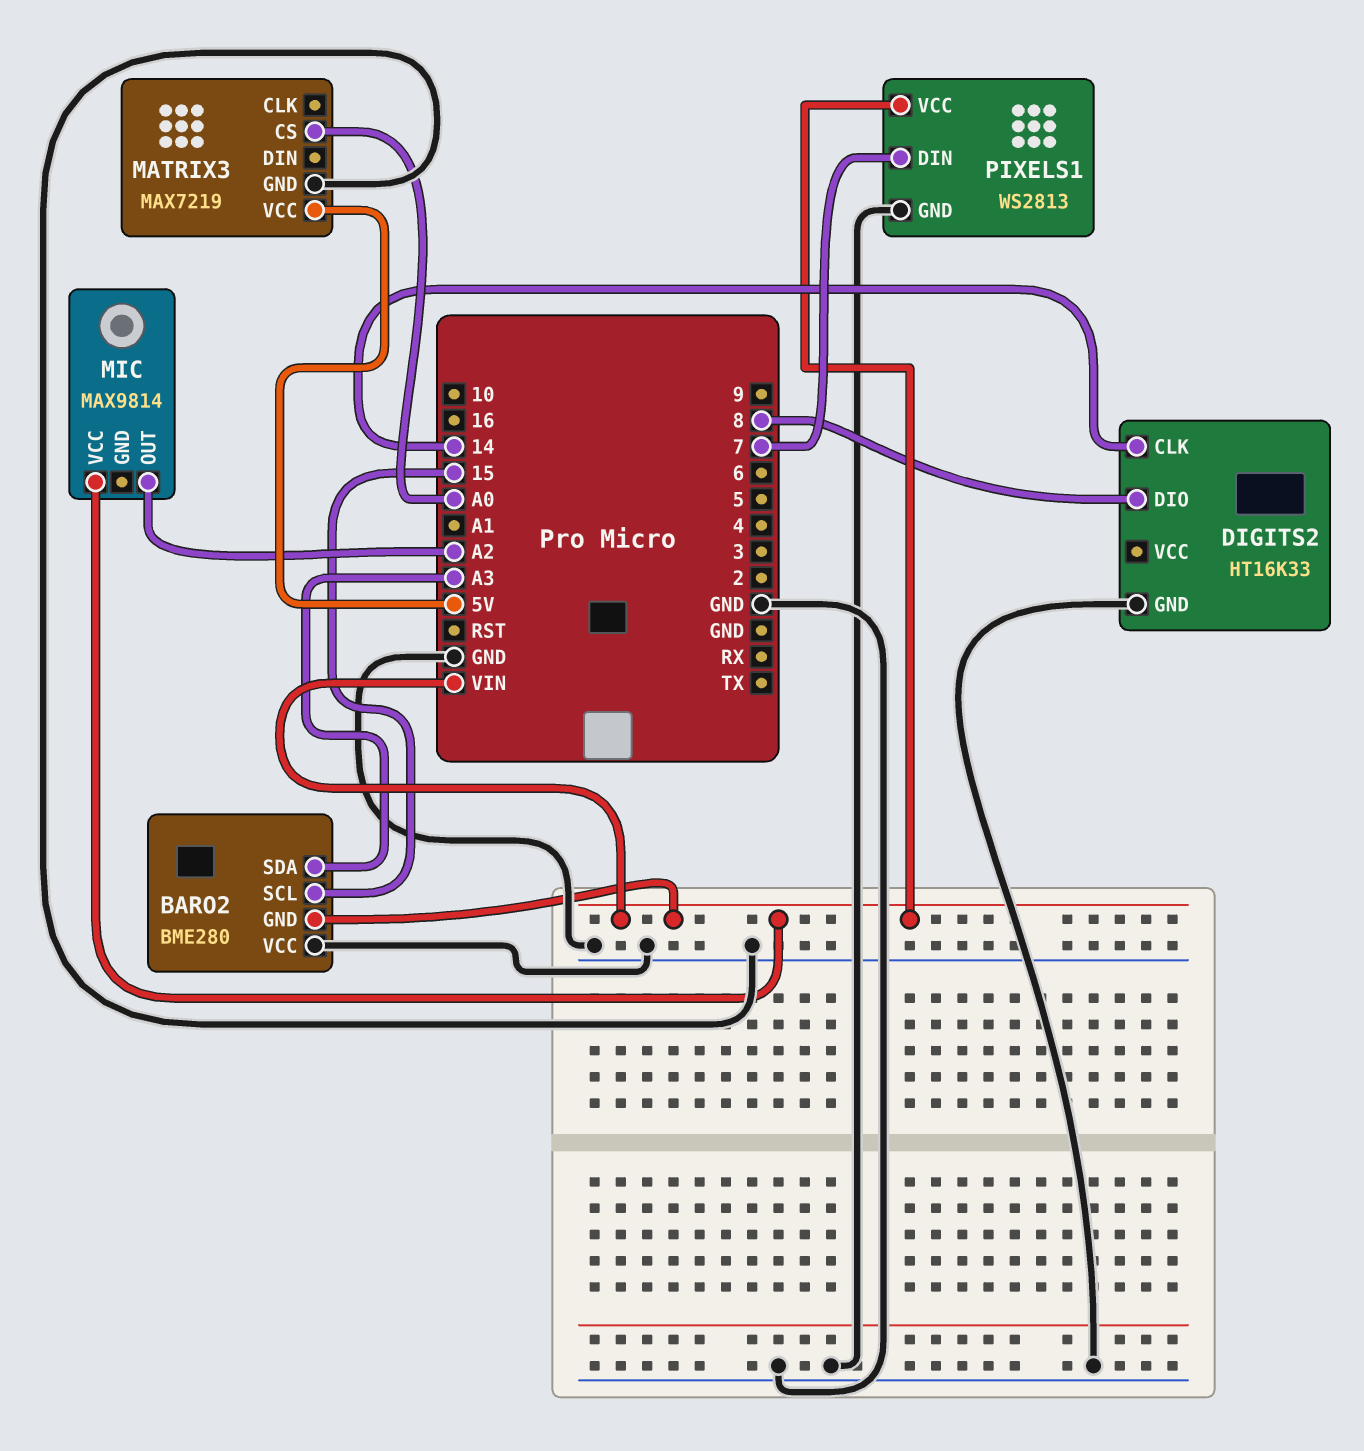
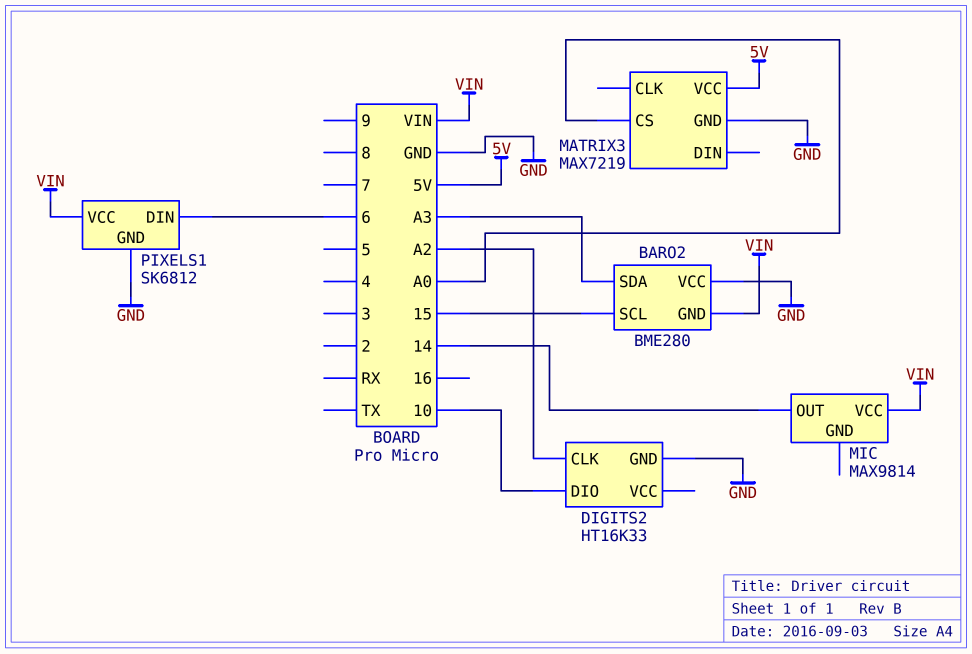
DIGITS2 pin CLK: 14 -> A2
DIGITS2 pin DIO: 8 -> 10
MIC pin OUT: A2 -> 14
PIXELS1: WS2813 -> SK6812
PIXELS1 pin DIN: 7 -> 6

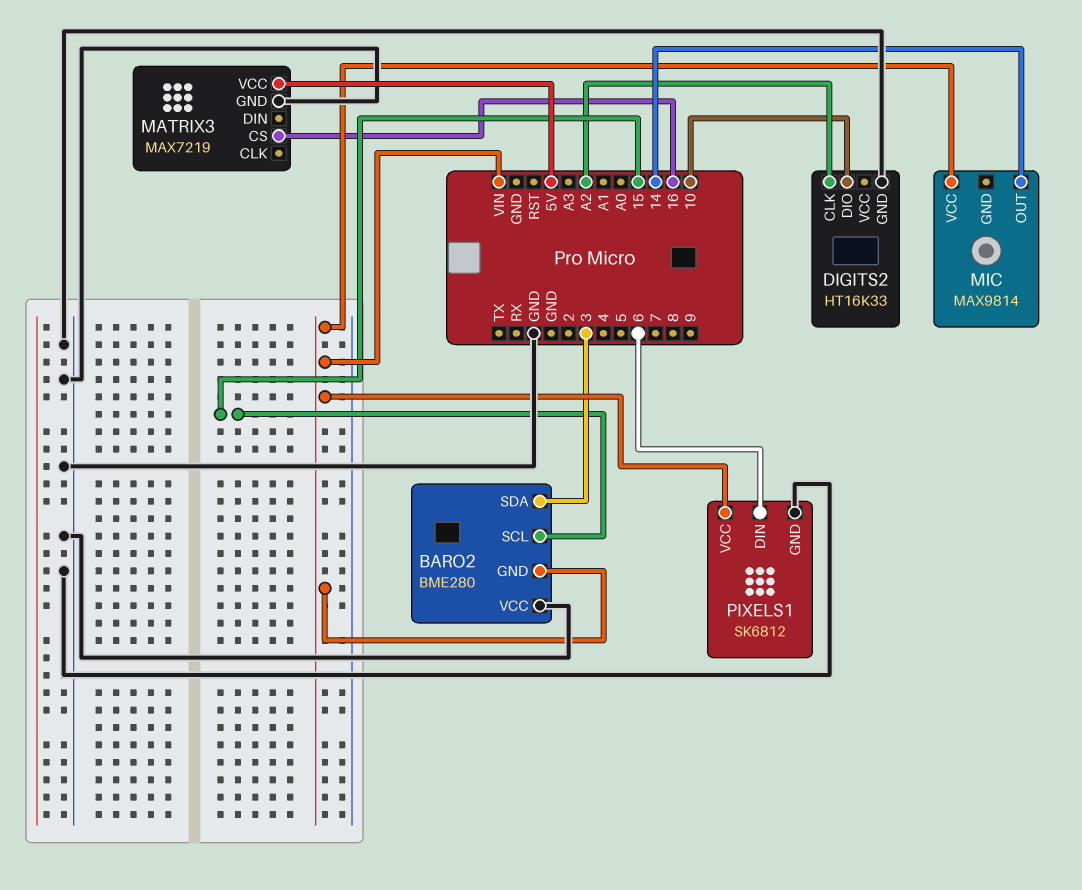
BARO2 pin SDA: A3 -> 3
MATRIX3 pin CS: A0 -> 16

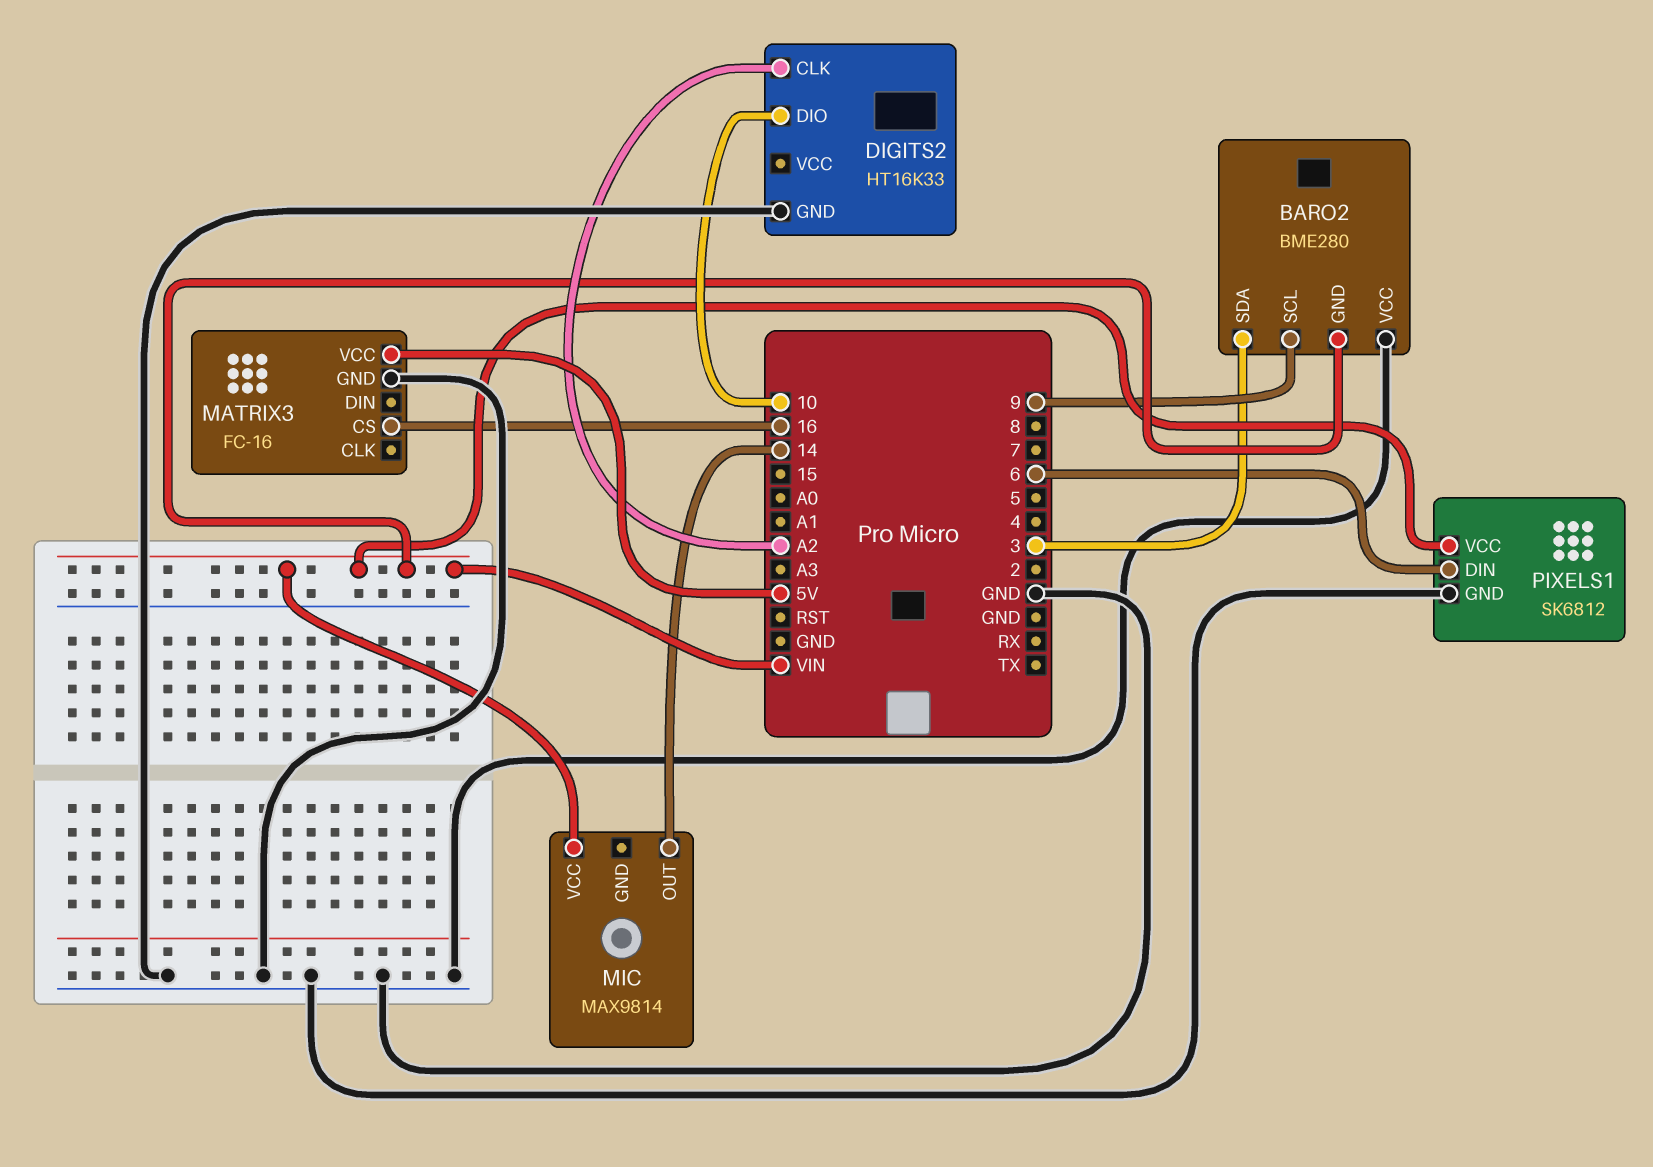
BARO2 pin SCL: 15 -> 9
MATRIX3: MAX7219 -> FC-16

